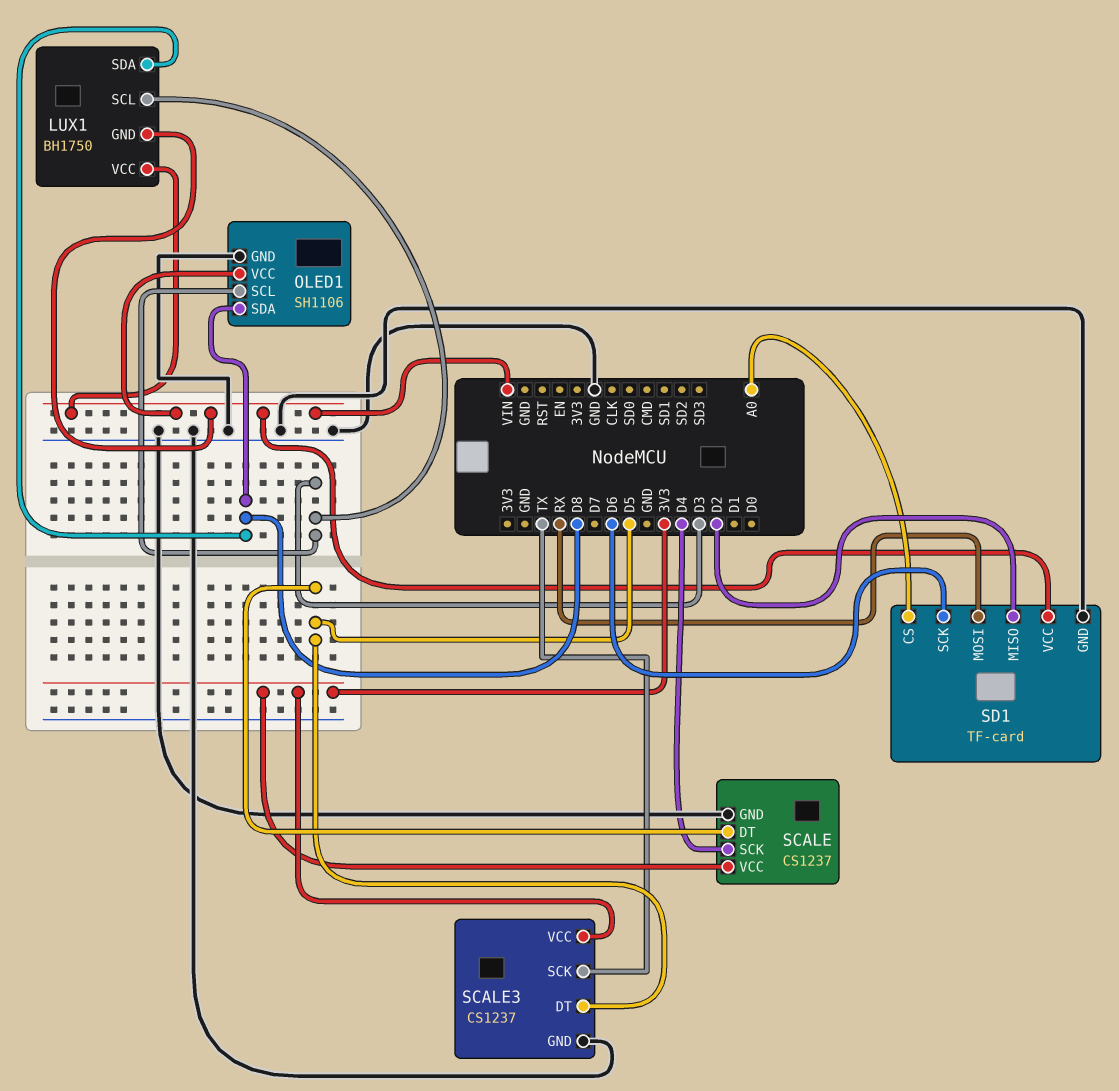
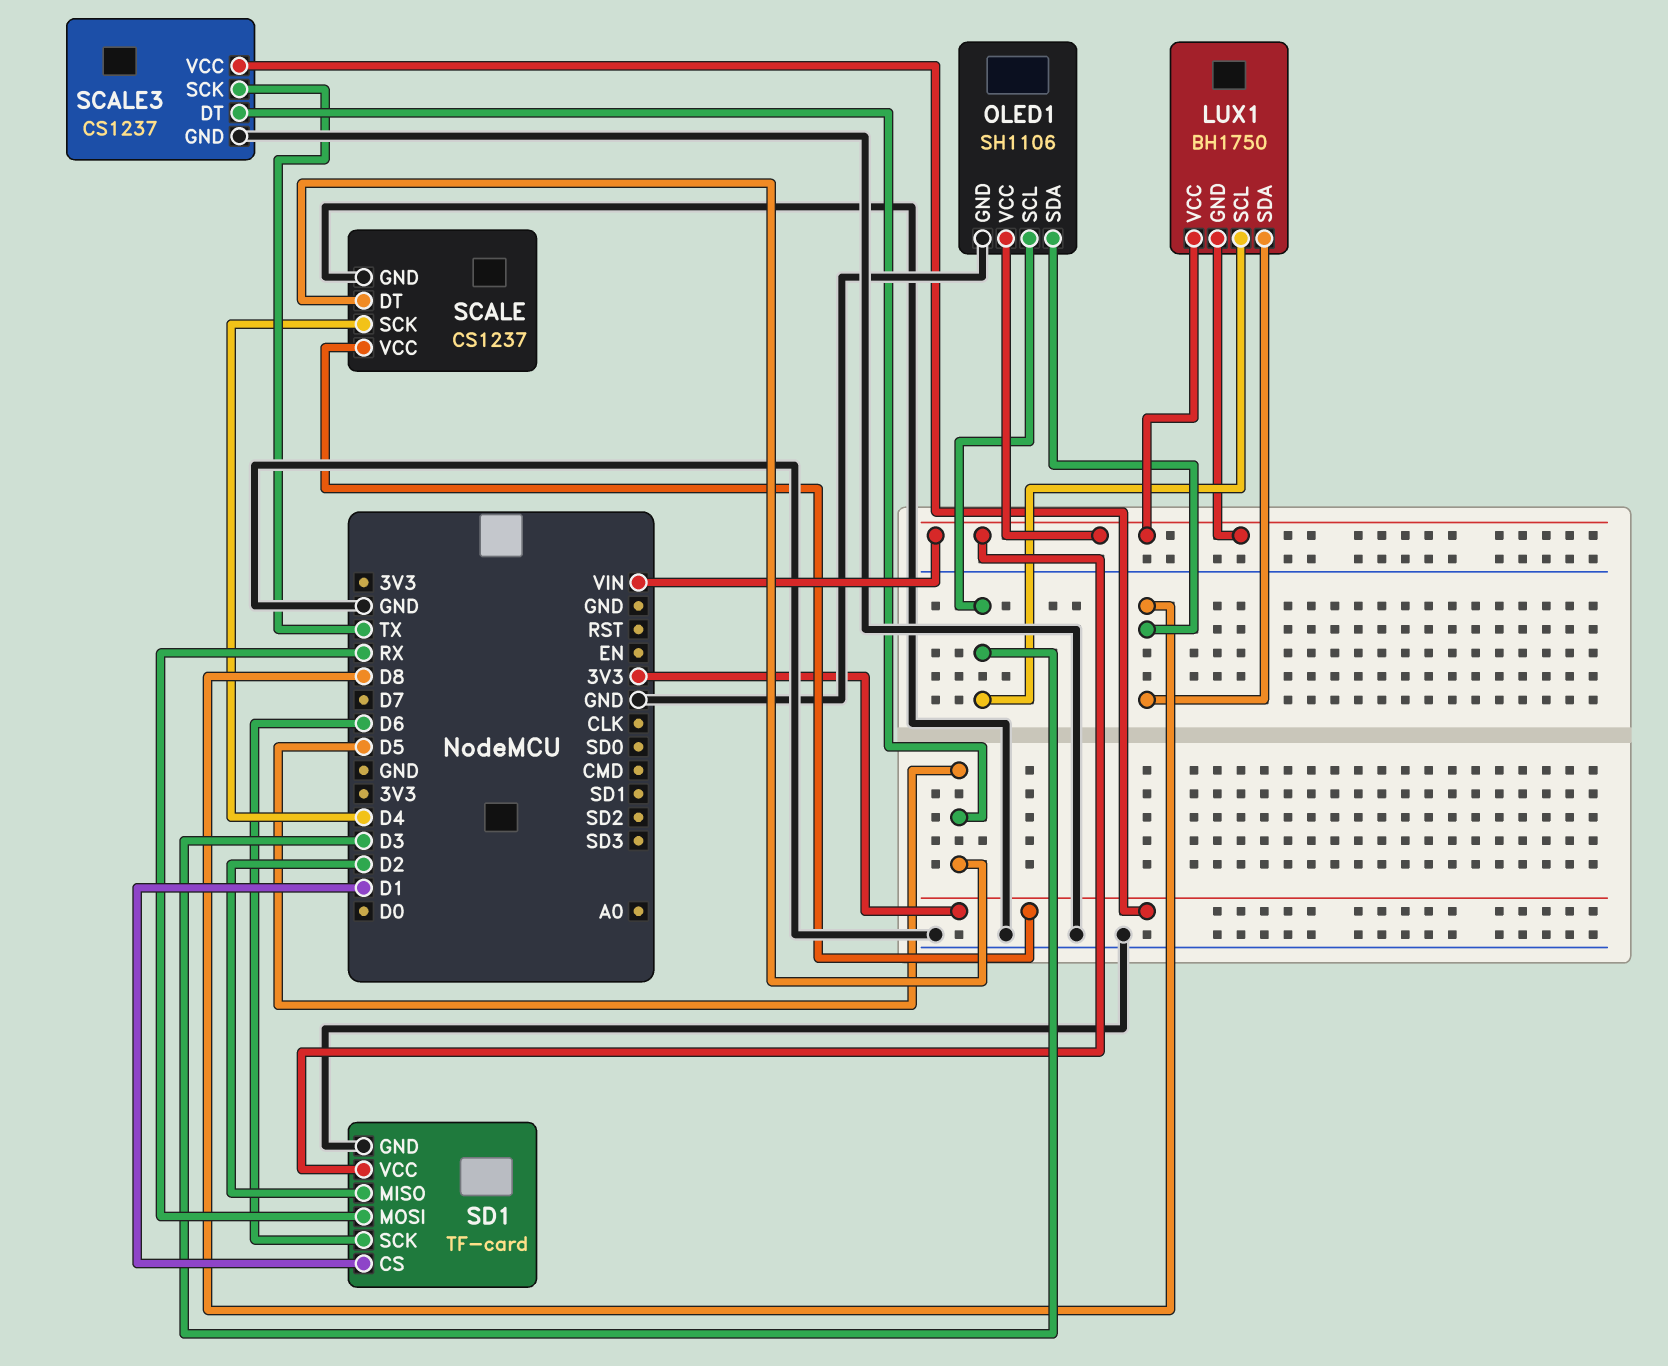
SD1 pin CS: A0 -> D1

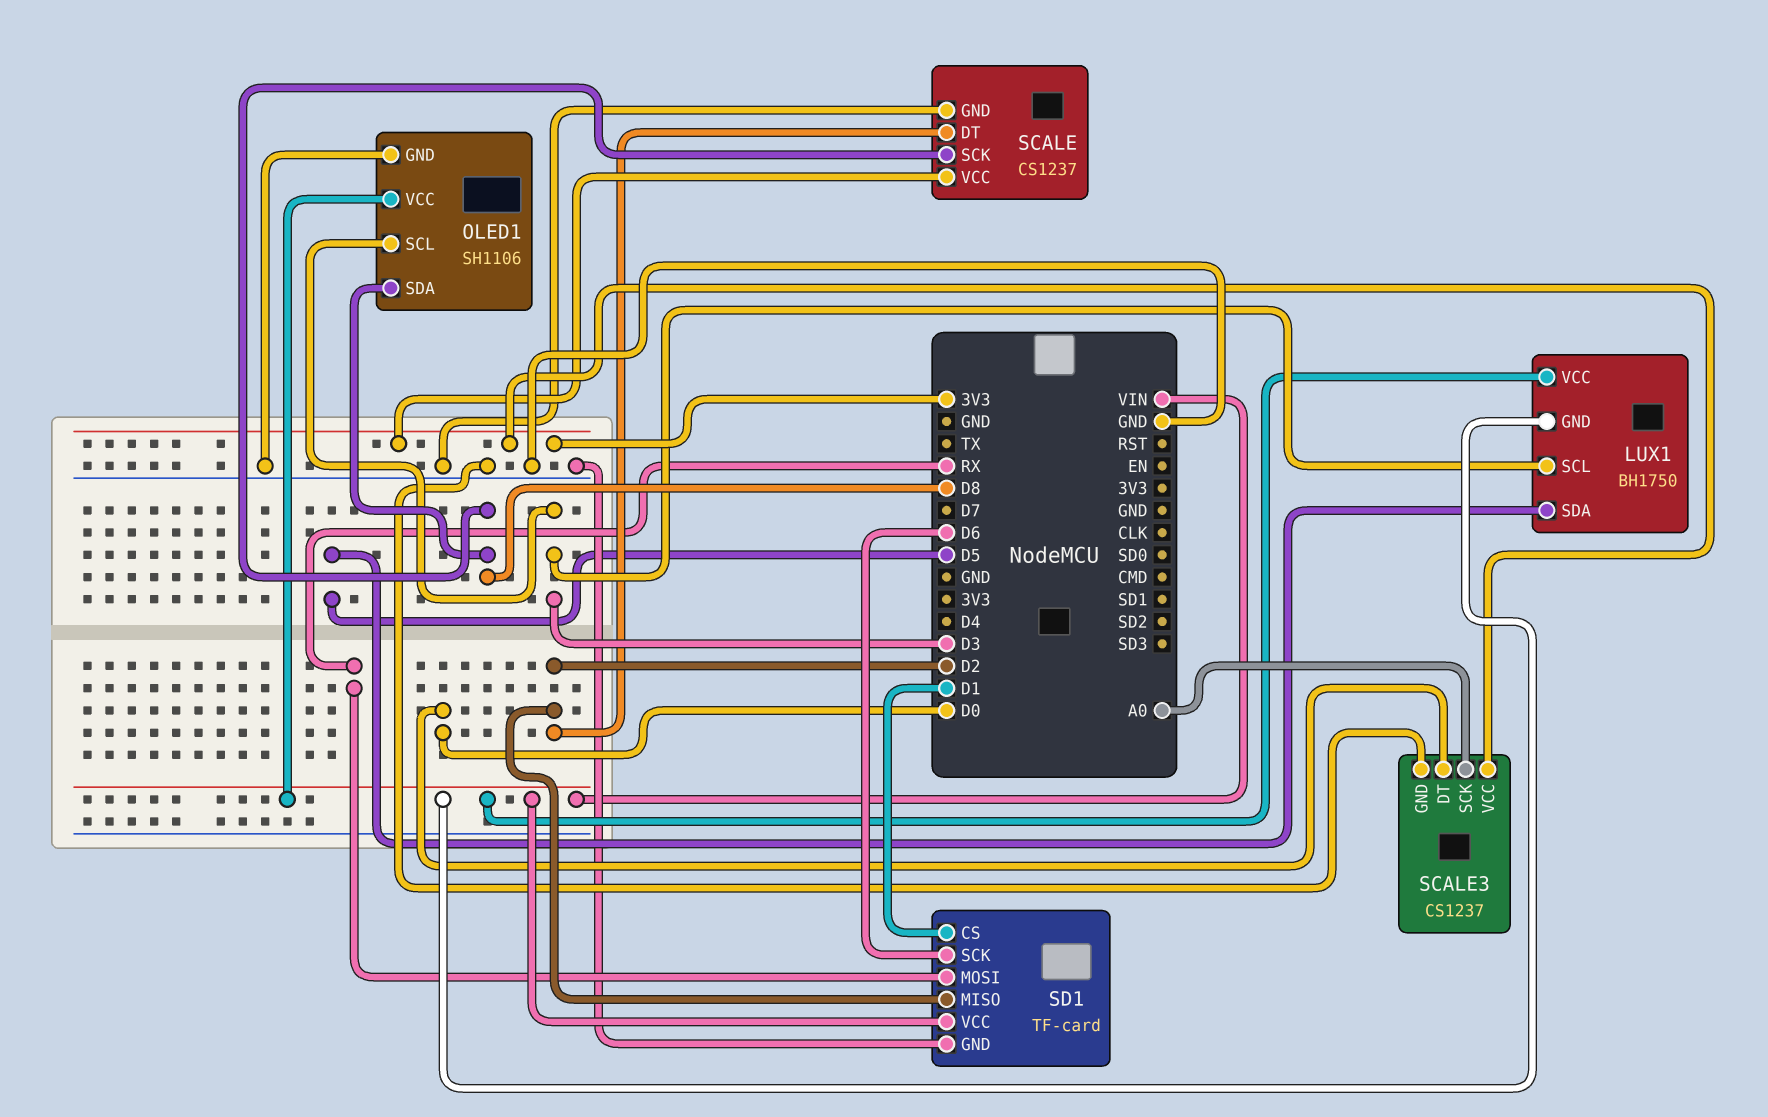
LUX1 pin SDA: D8 -> D5
SCALE pin DT: D5 -> D2
SCALE pin SCK: D4 -> D8
SCALE3 pin DT: D5 -> D0
SCALE3 pin SCK: TX -> A0

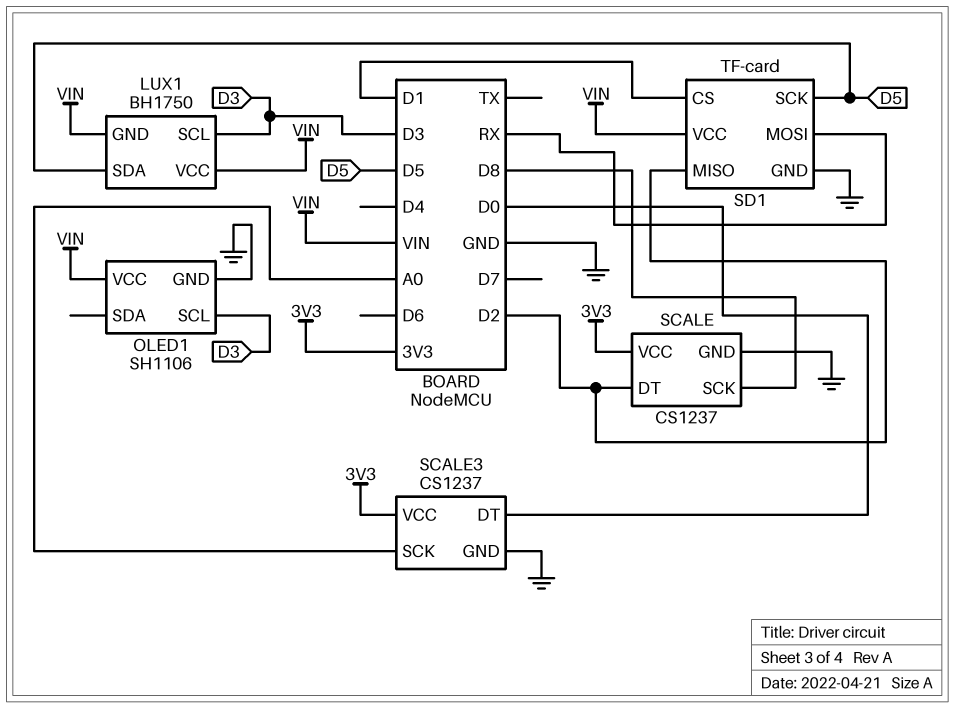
OLED1 pin SDA: D8 -> none
SD1 pin SCK: D6 -> D5

